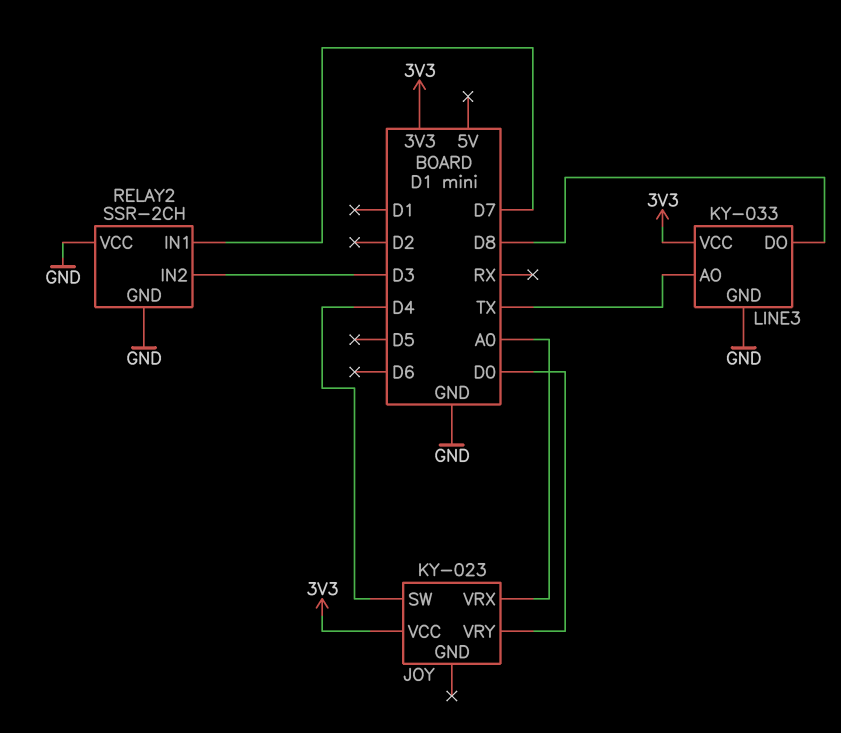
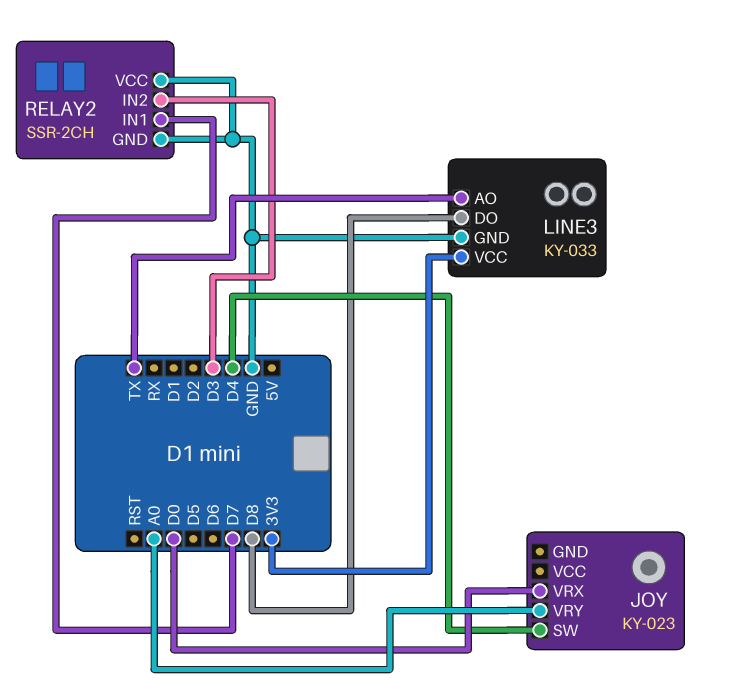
JOY pin VCC: 3V3 -> none
JOY pin VRX: A0 -> D0
JOY pin VRY: D0 -> A0

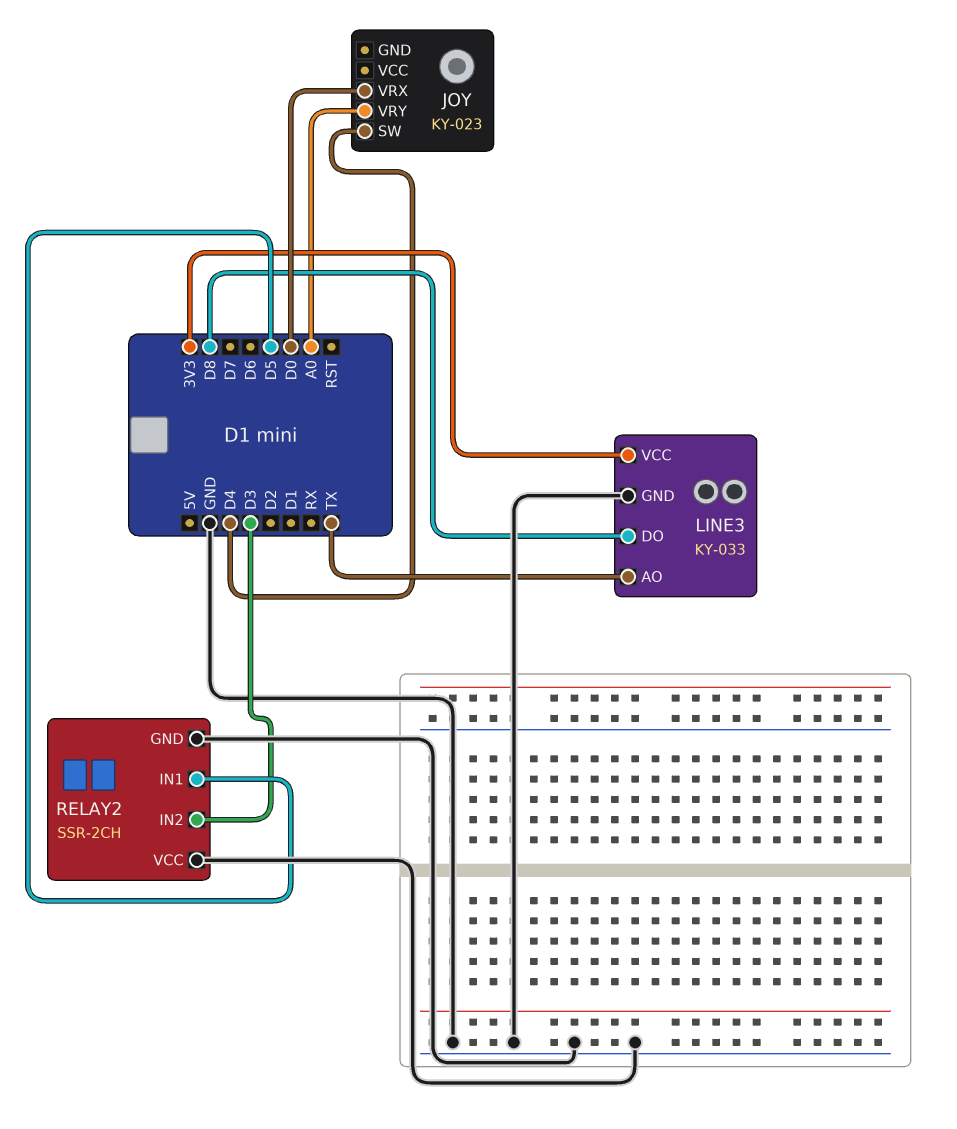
RELAY2 pin IN1: D7 -> D5

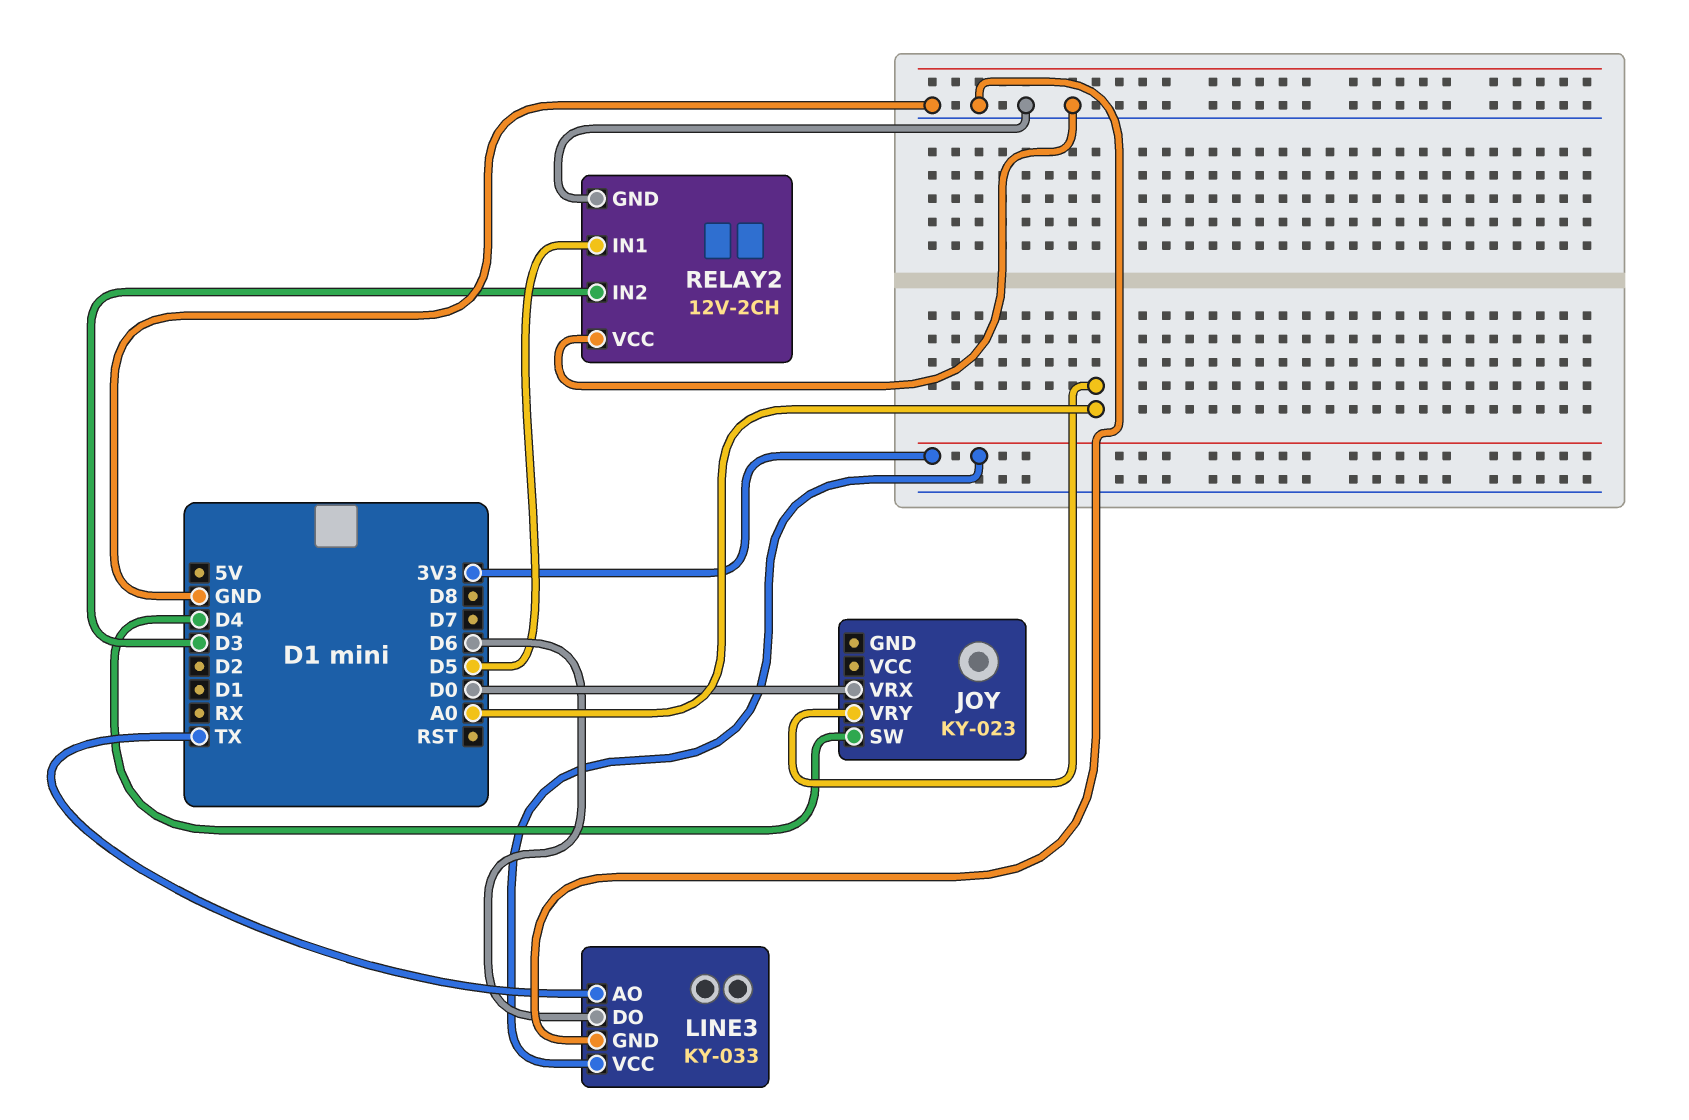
LINE3 pin DO: D8 -> D6
RELAY2: SSR-2CH -> 12V-2CH

